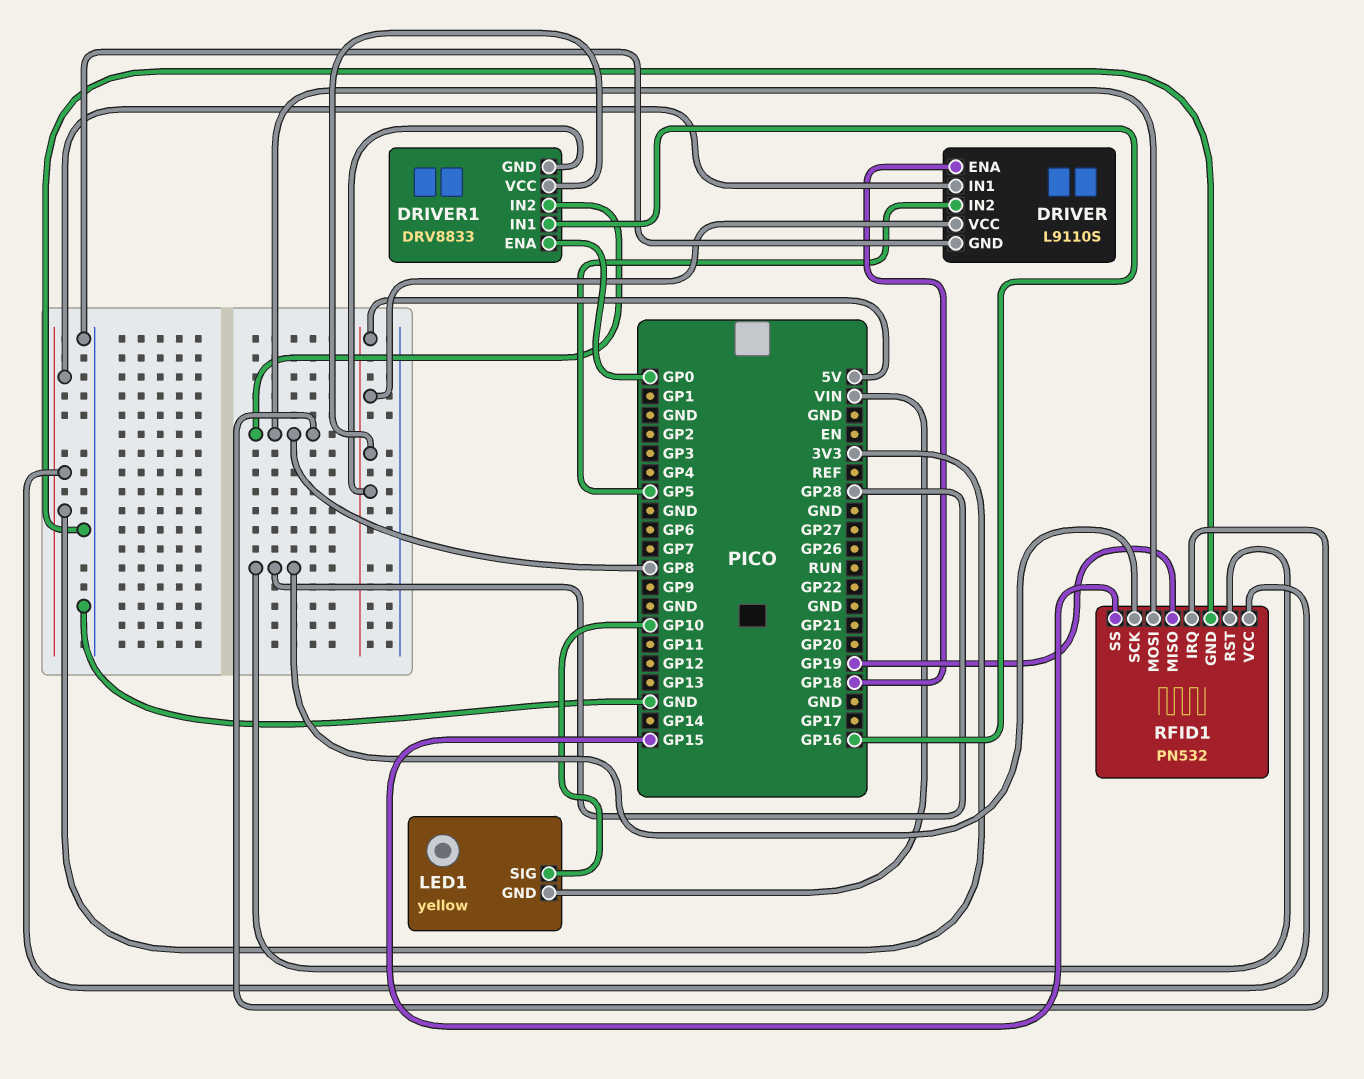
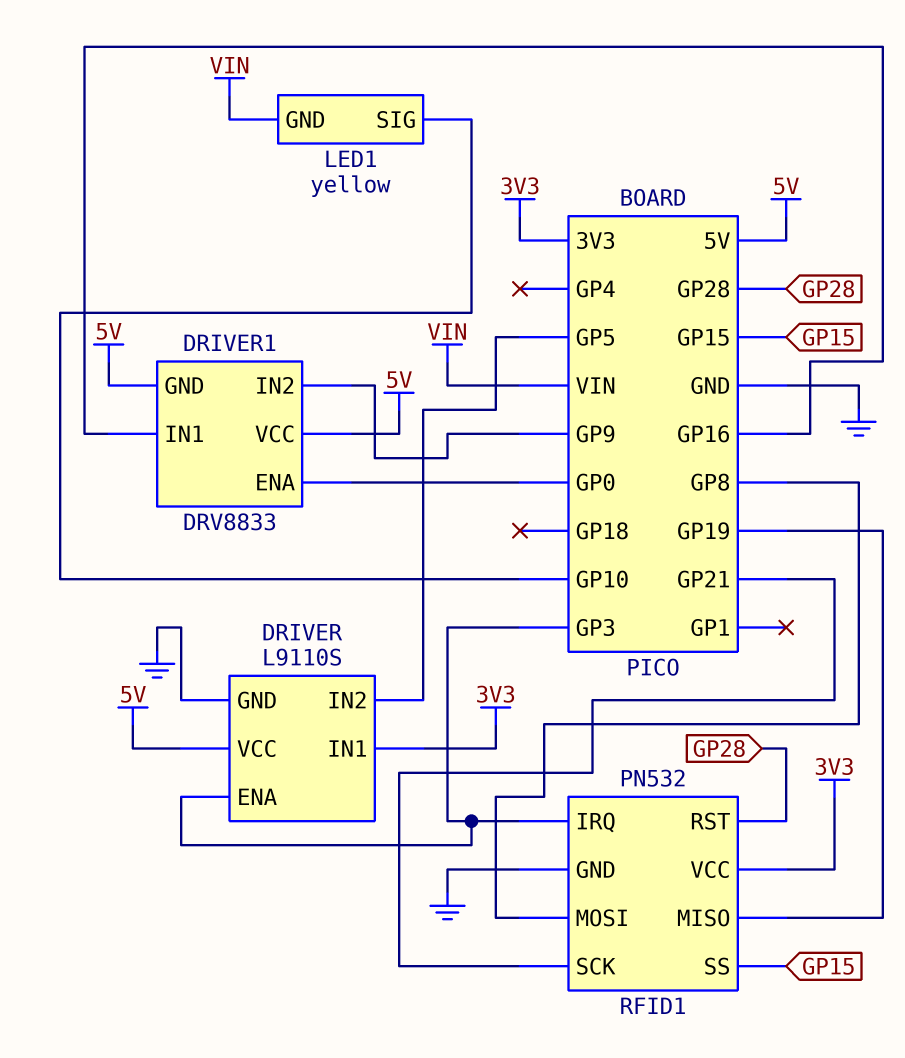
DRIVER pin ENA: GP18 -> GP3
DRIVER1 pin IN2: GP8 -> GP9
RFID1 pin IRQ: GP8 -> GP3
RFID1 pin SCK: GP28 -> GP21

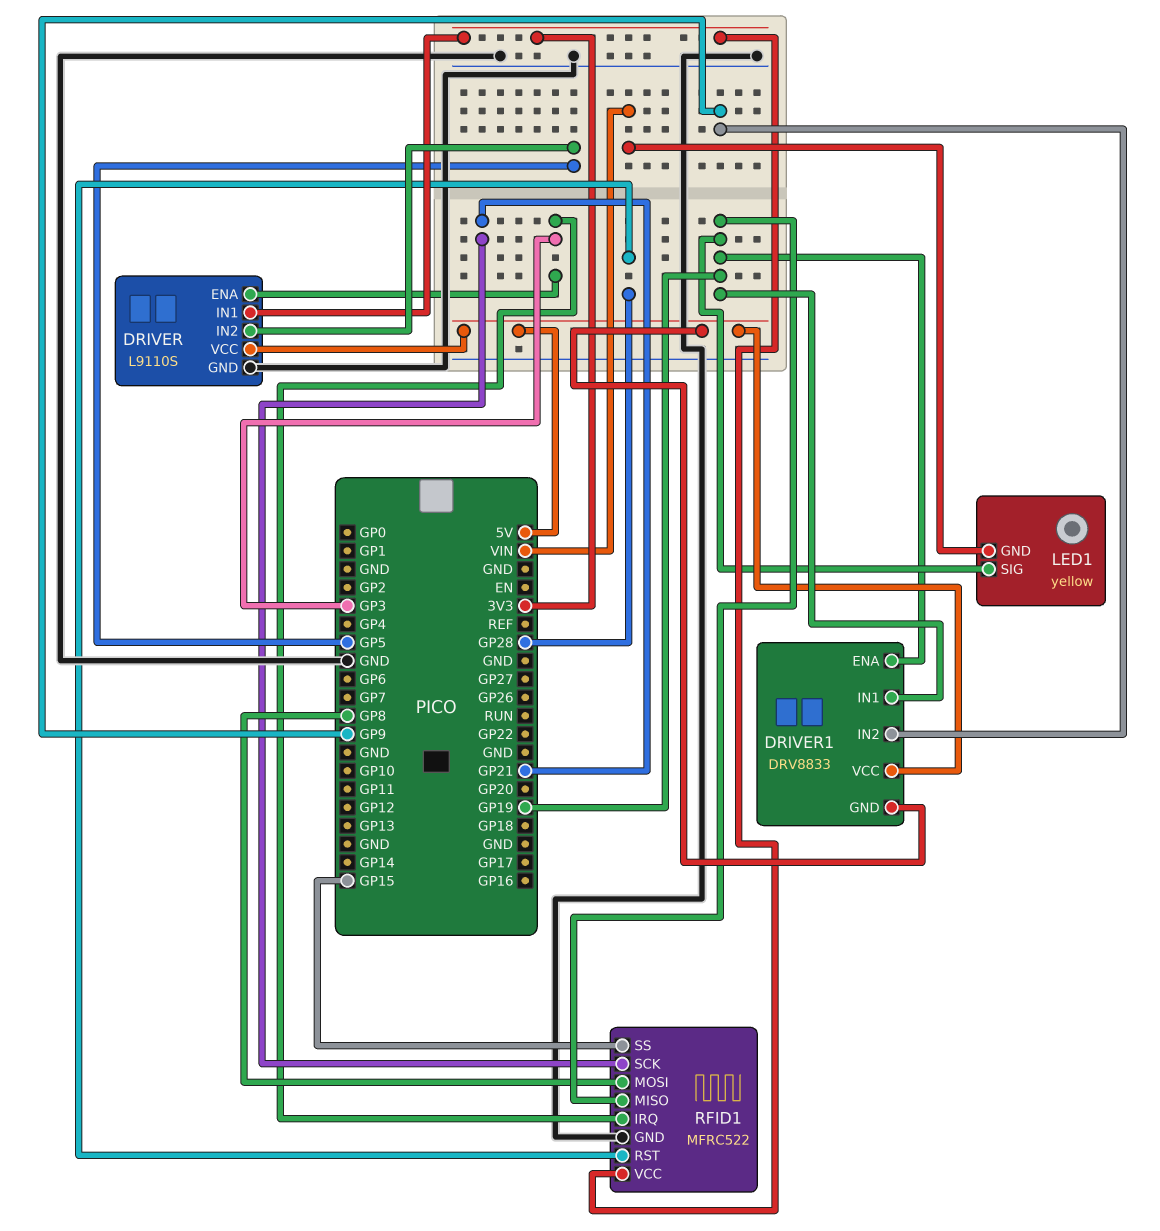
DRIVER1 pin ENA: GP0 -> GP19
DRIVER1 pin IN1: GP16 -> GP19
LED1 pin SIG: GP10 -> GP19
RFID1: PN532 -> MFRC522

